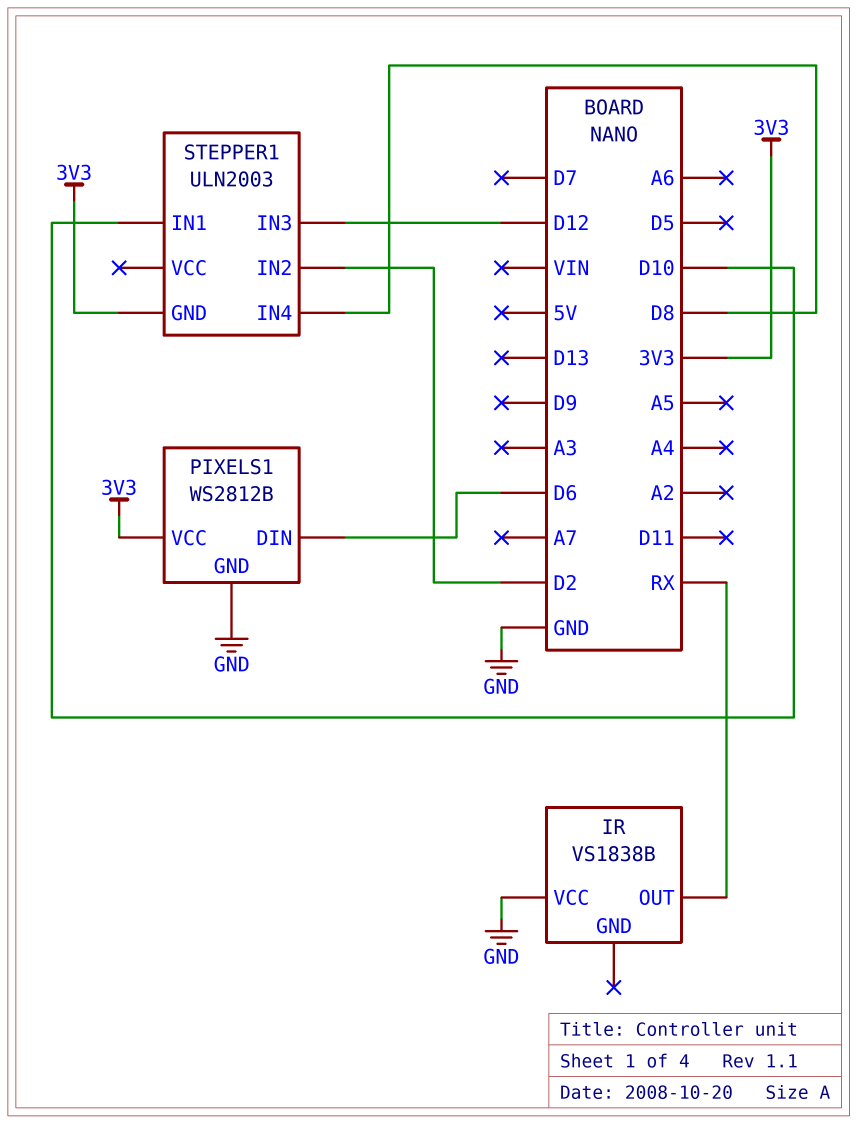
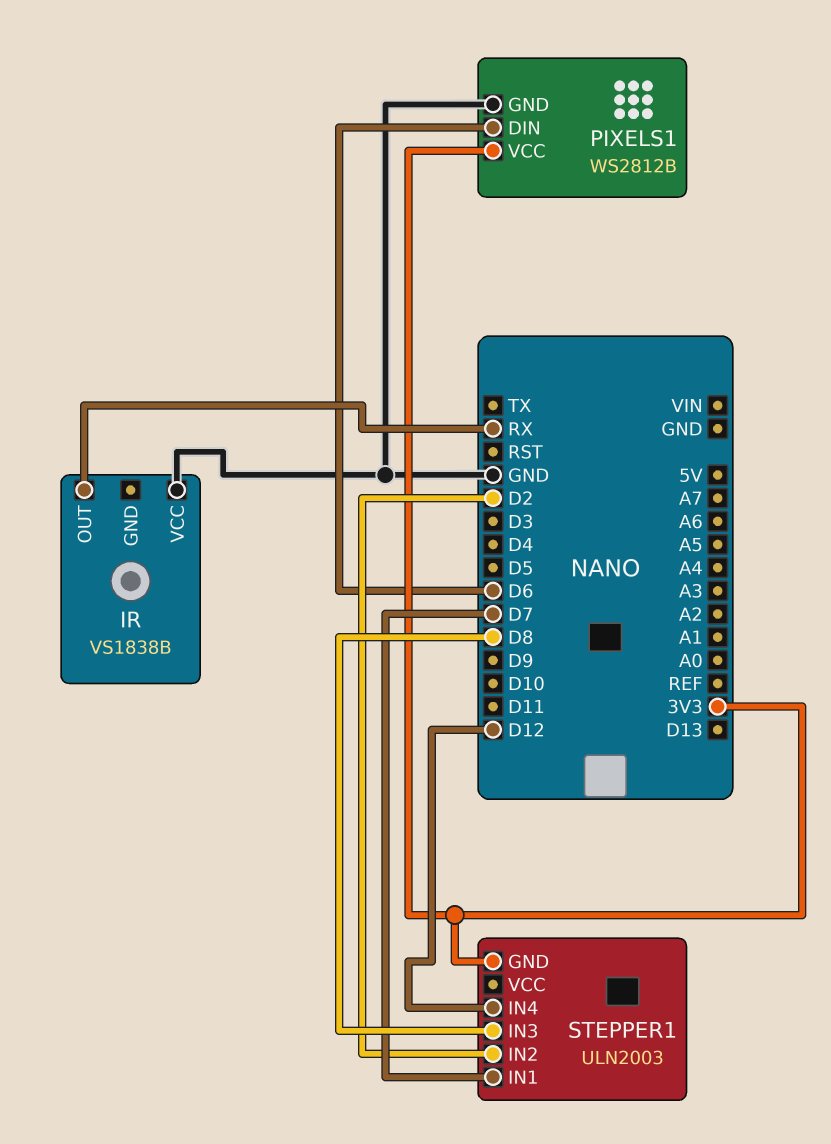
STEPPER1 pin IN1: D10 -> D7
STEPPER1 pin IN3: D12 -> D8
STEPPER1 pin IN4: D8 -> D12

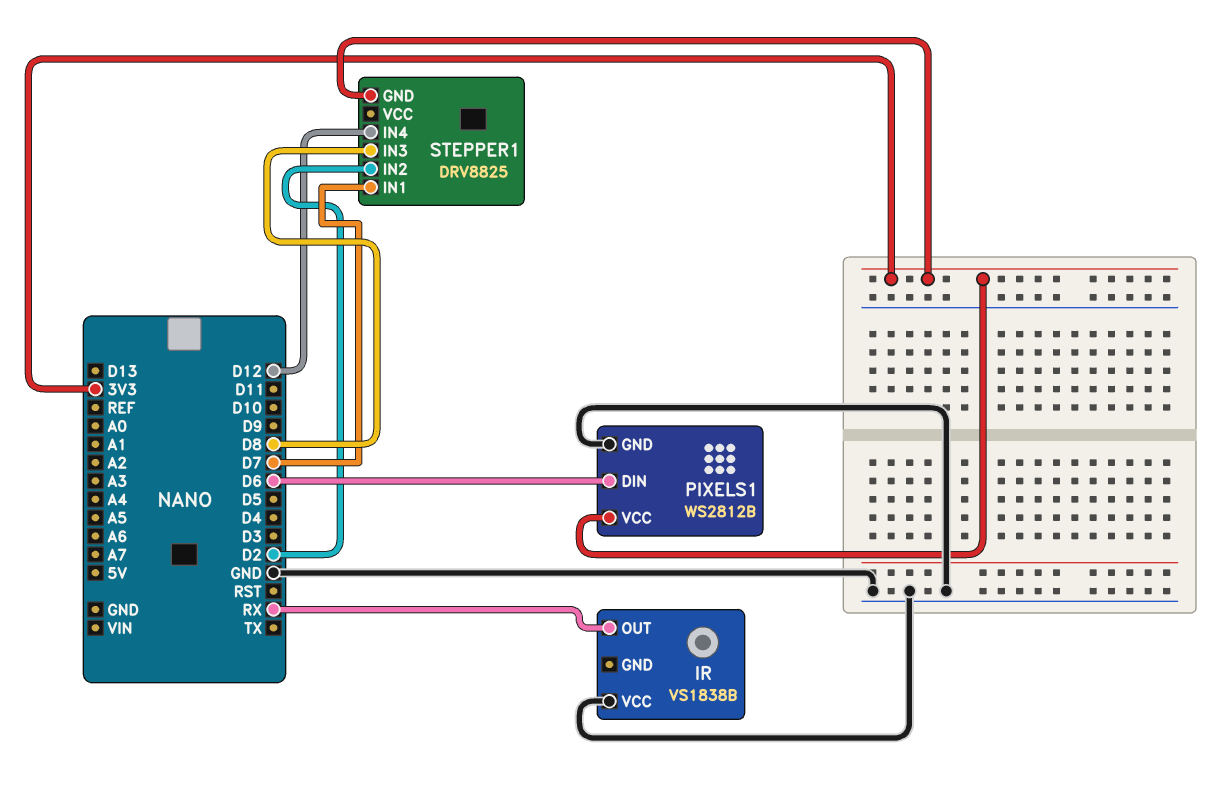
STEPPER1: ULN2003 -> DRV8825

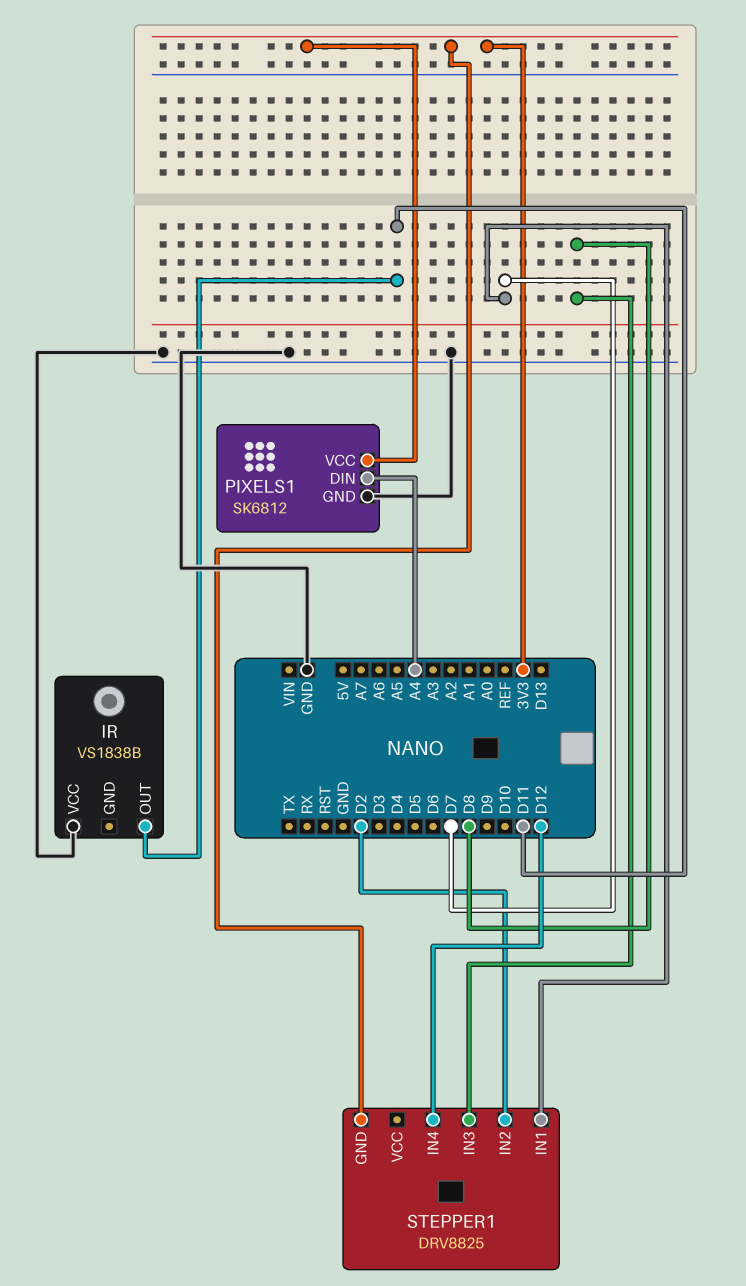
IR pin OUT: RX -> D11
PIXELS1: WS2812B -> SK6812
PIXELS1 pin DIN: D6 -> A4

